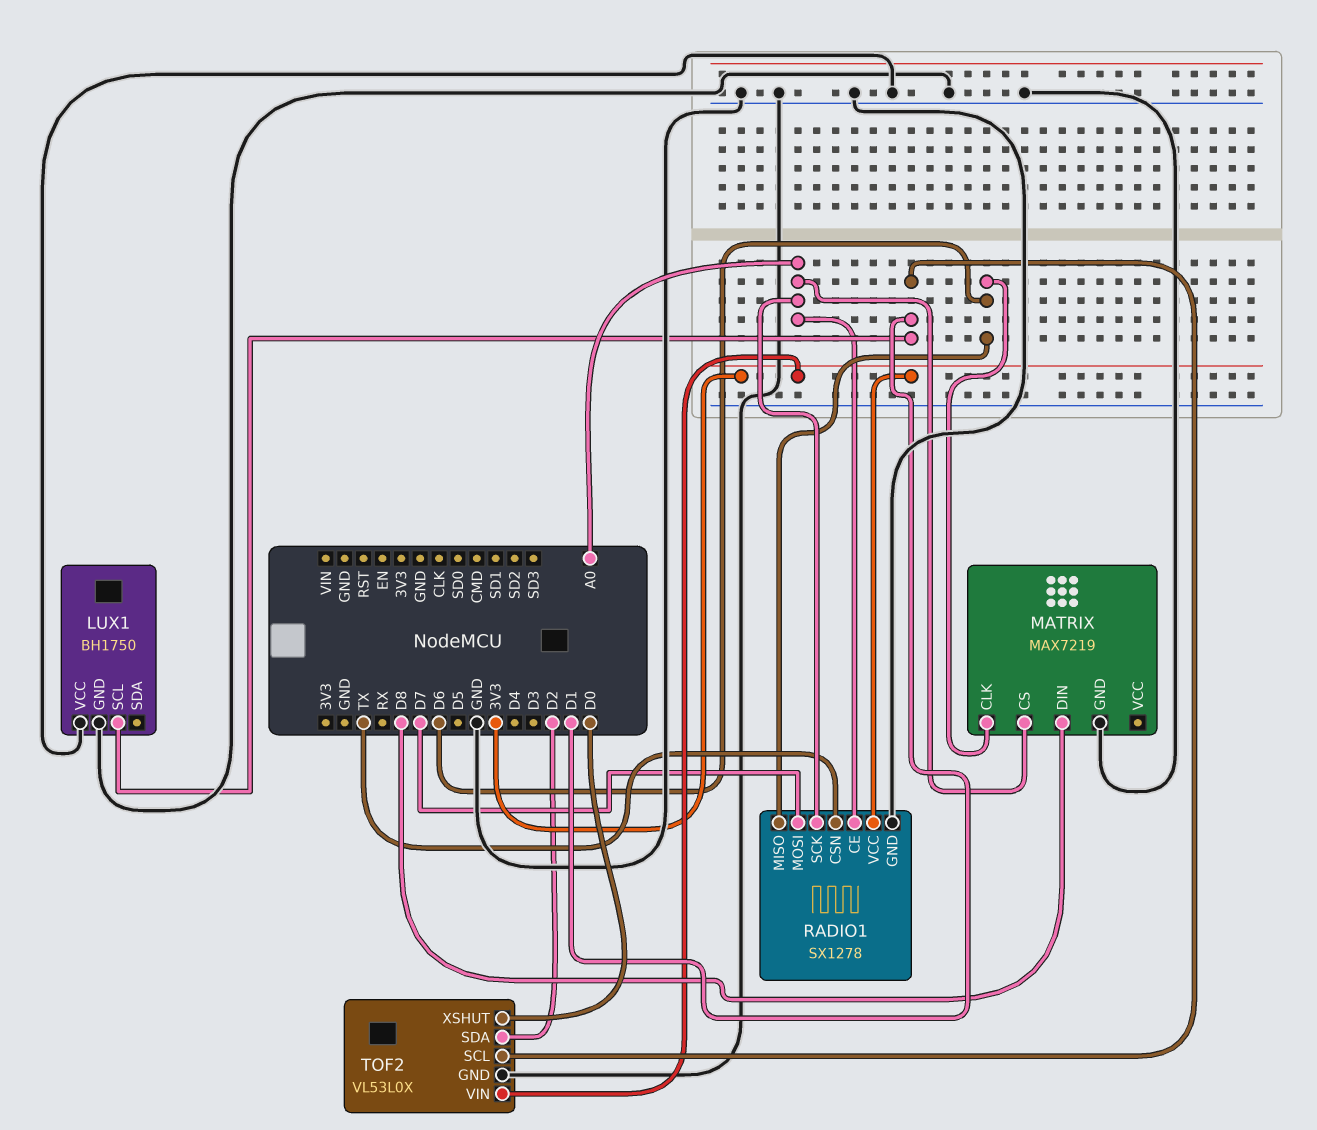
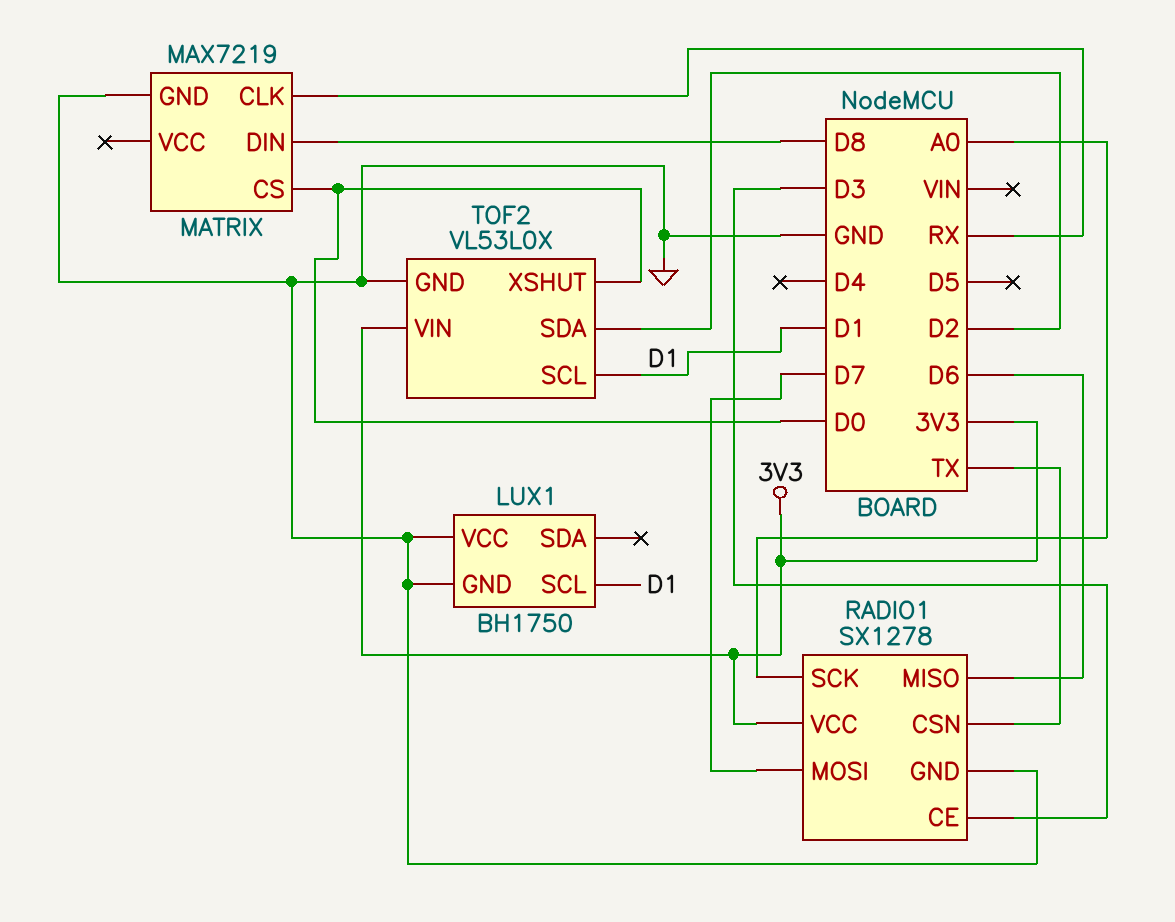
MATRIX pin CLK: D6 -> RX
MATRIX pin CS: A0 -> D0
RADIO1 pin CE: A0 -> D3

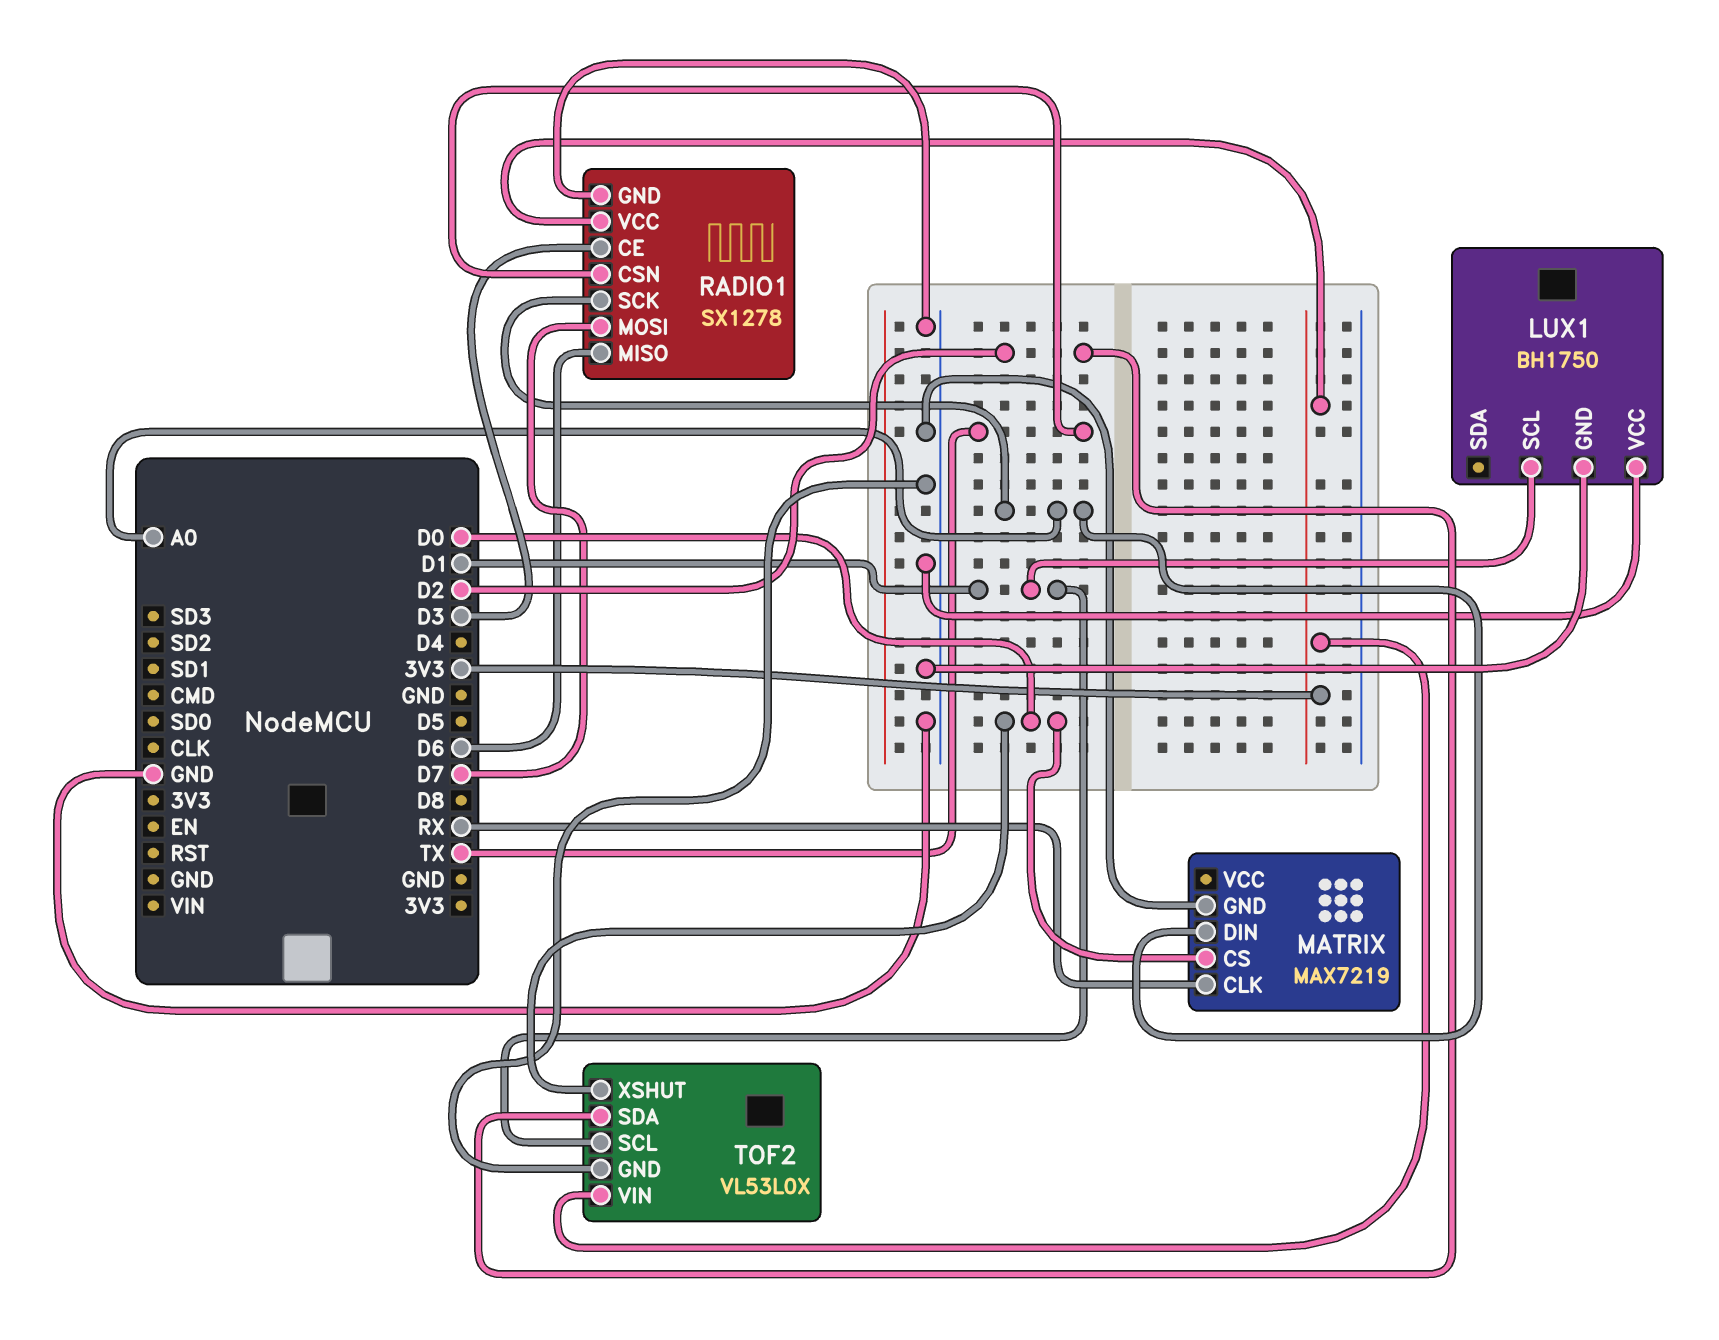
MATRIX pin DIN: D8 -> A0

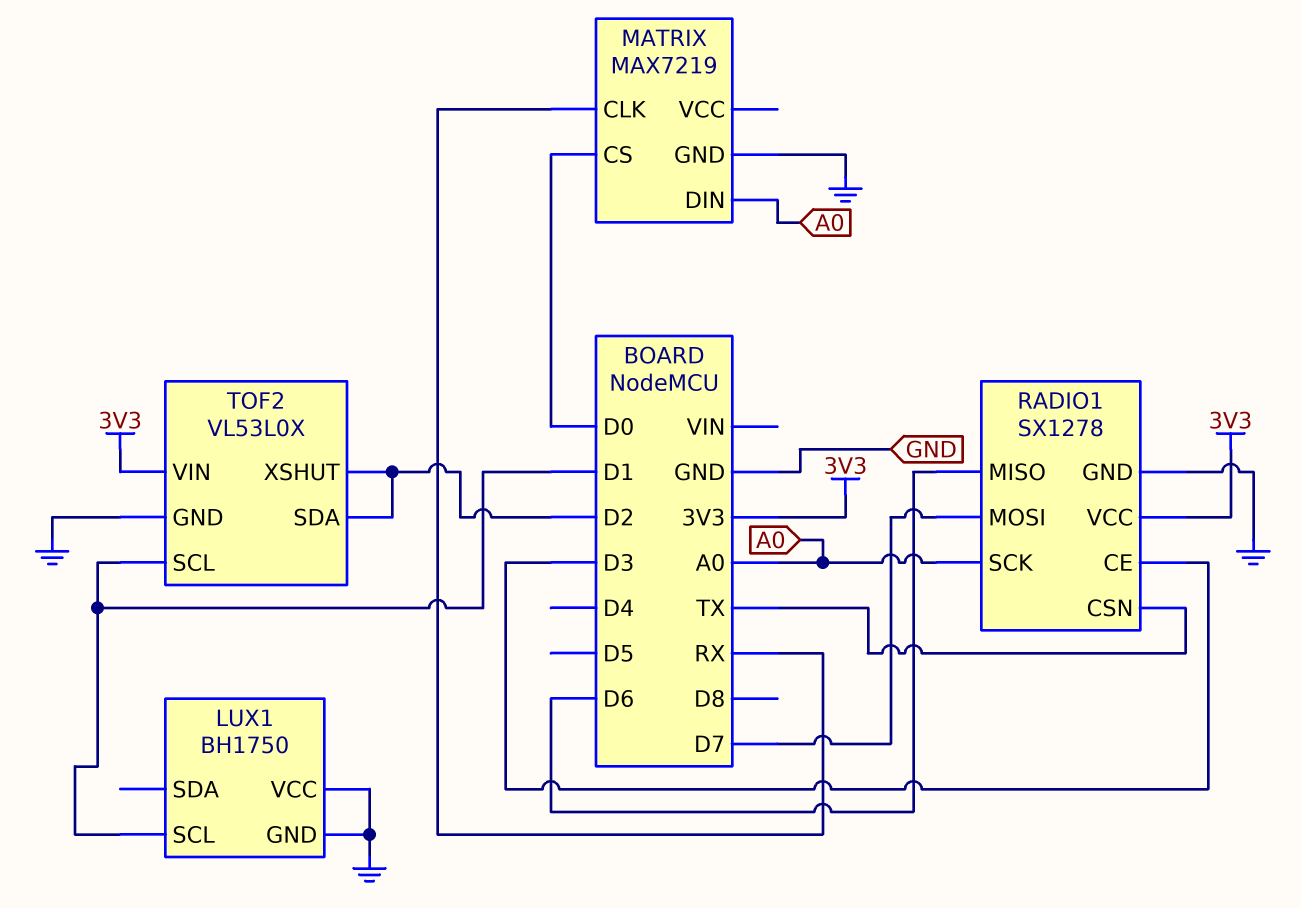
TOF2 pin XSHUT: D0 -> D2

